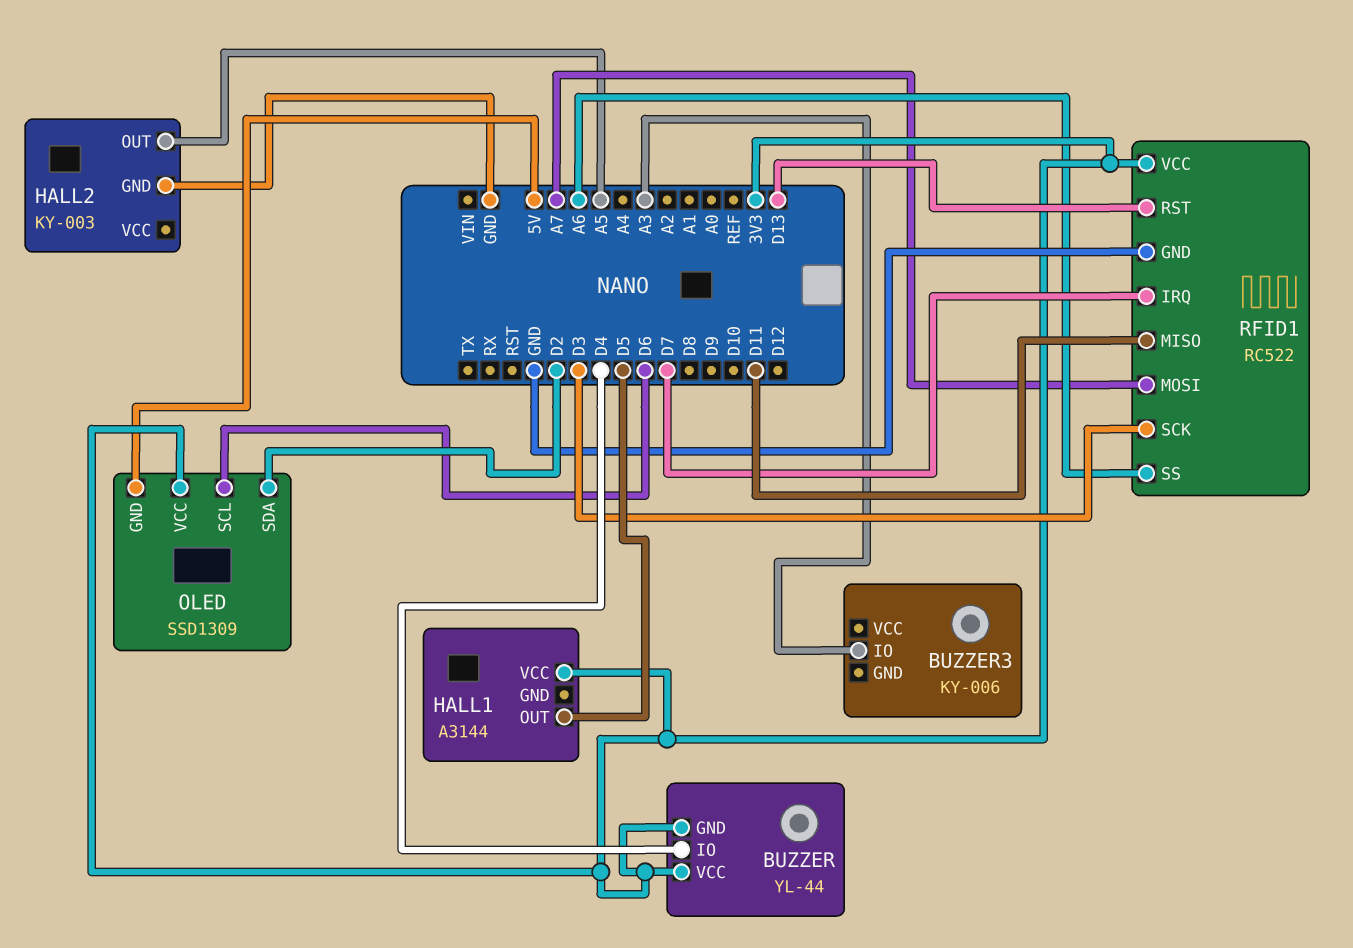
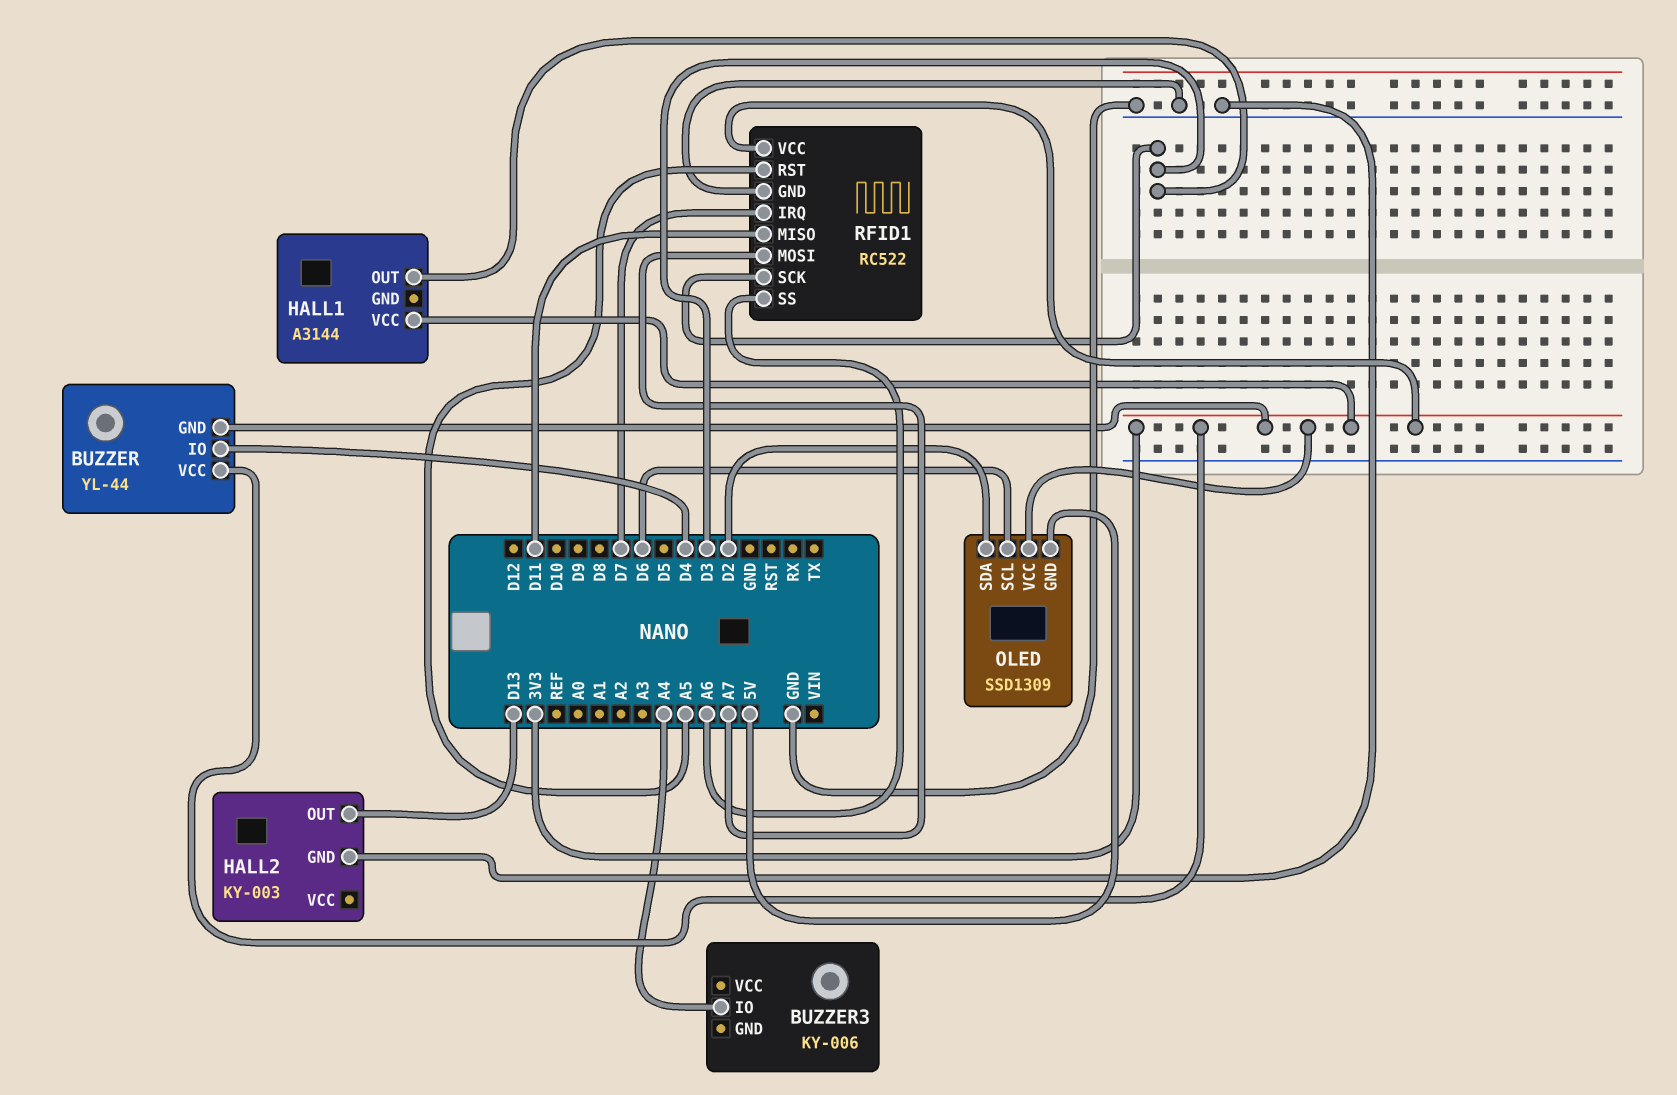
BUZZER3 pin IO: A3 -> A4
HALL1 pin OUT: D5 -> D3
HALL2 pin OUT: A5 -> D13
RFID1 pin RST: D13 -> A5

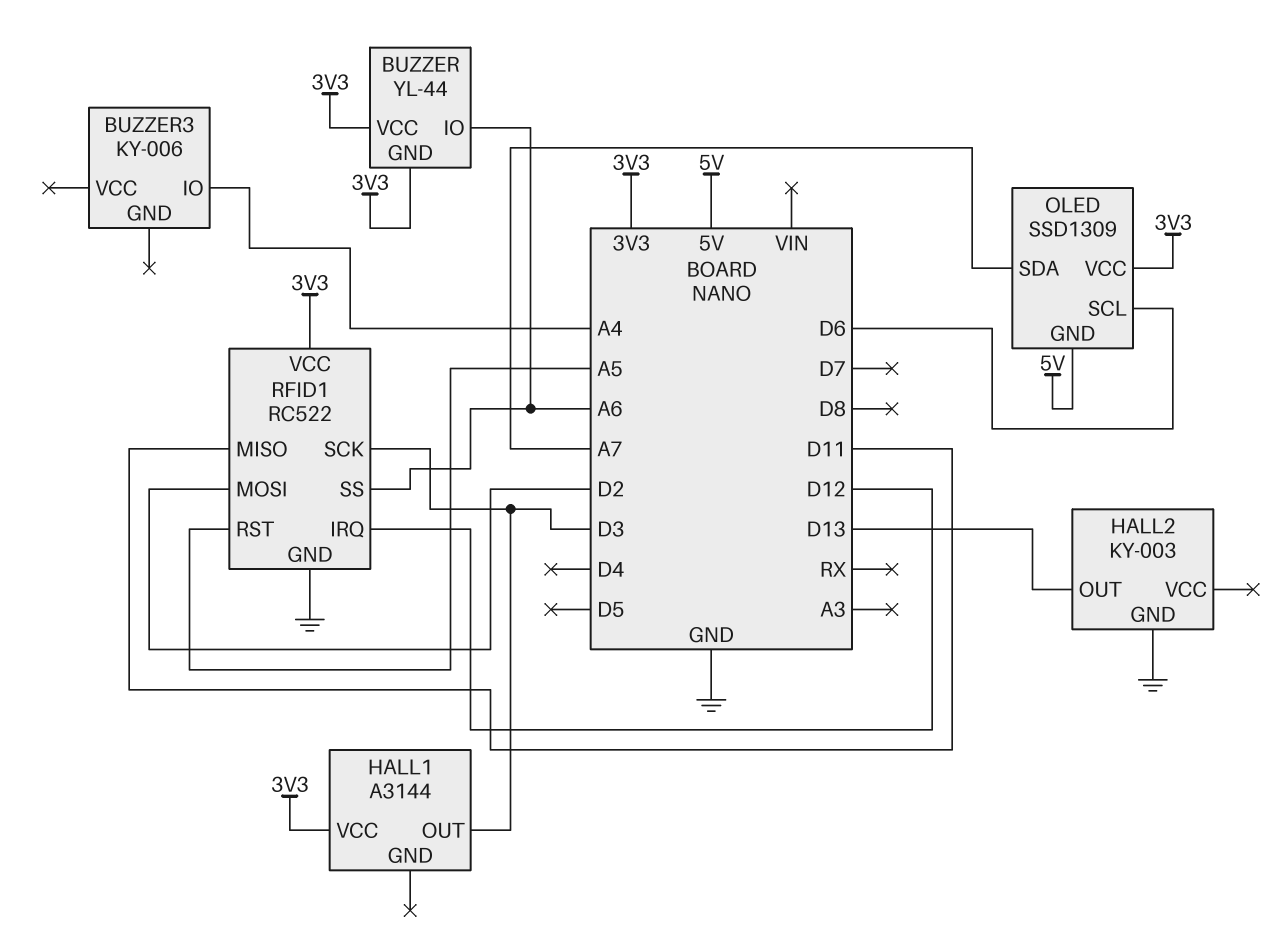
BUZZER pin IO: D4 -> A6
OLED pin SDA: D2 -> A7
RFID1 pin IRQ: D7 -> D12
RFID1 pin MOSI: A7 -> D2

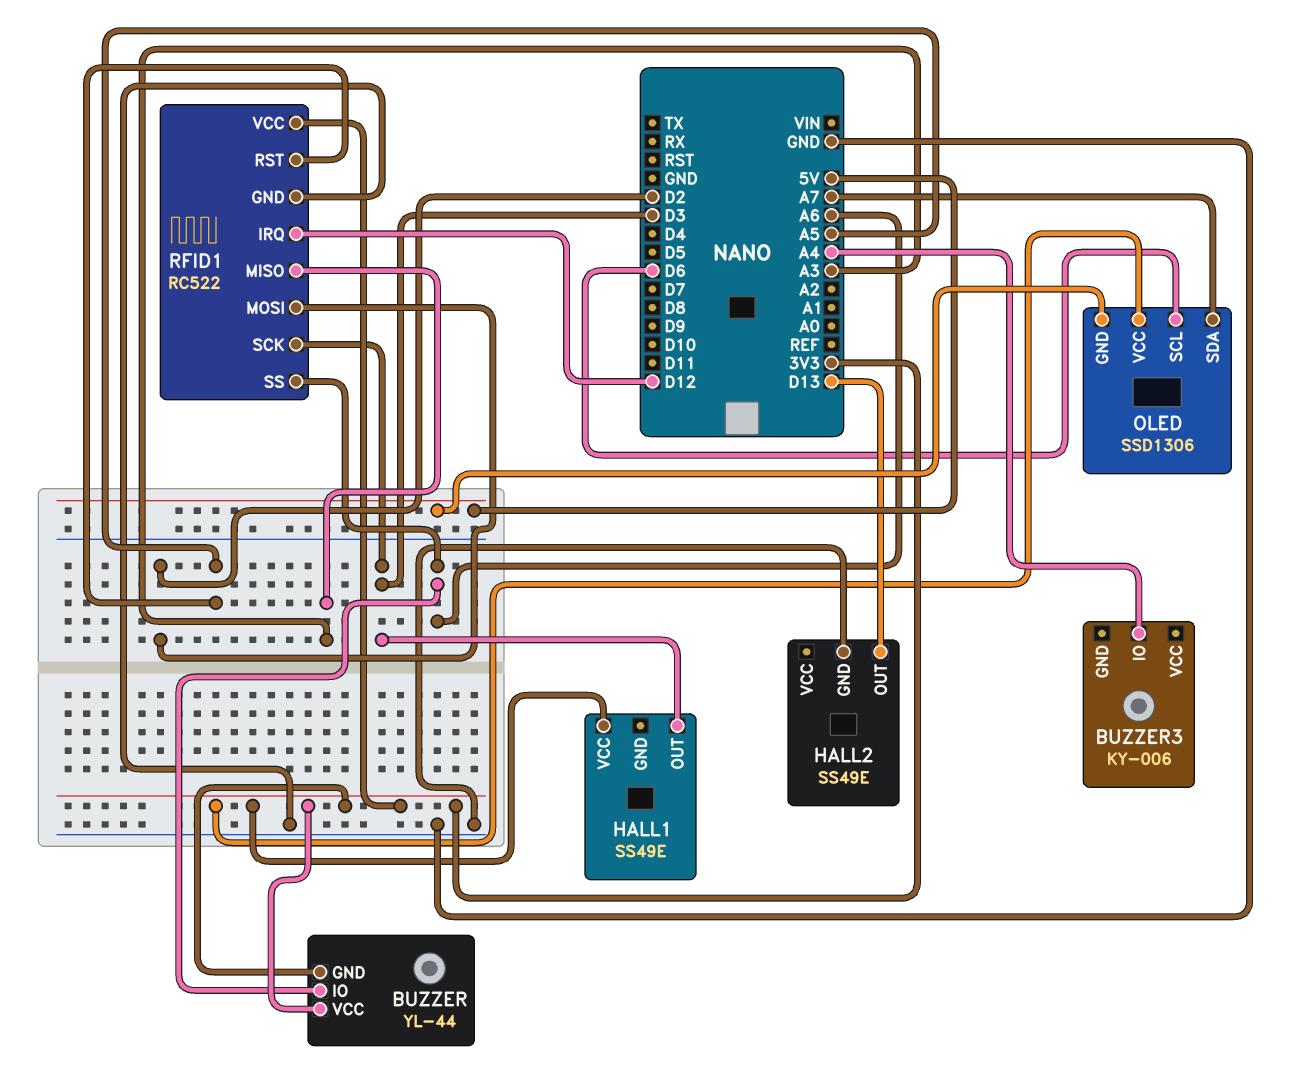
HALL1: A3144 -> SS49E
HALL2: KY-003 -> SS49E
OLED: SSD1309 -> SSD1306
RFID1 pin MISO: D11 -> A3

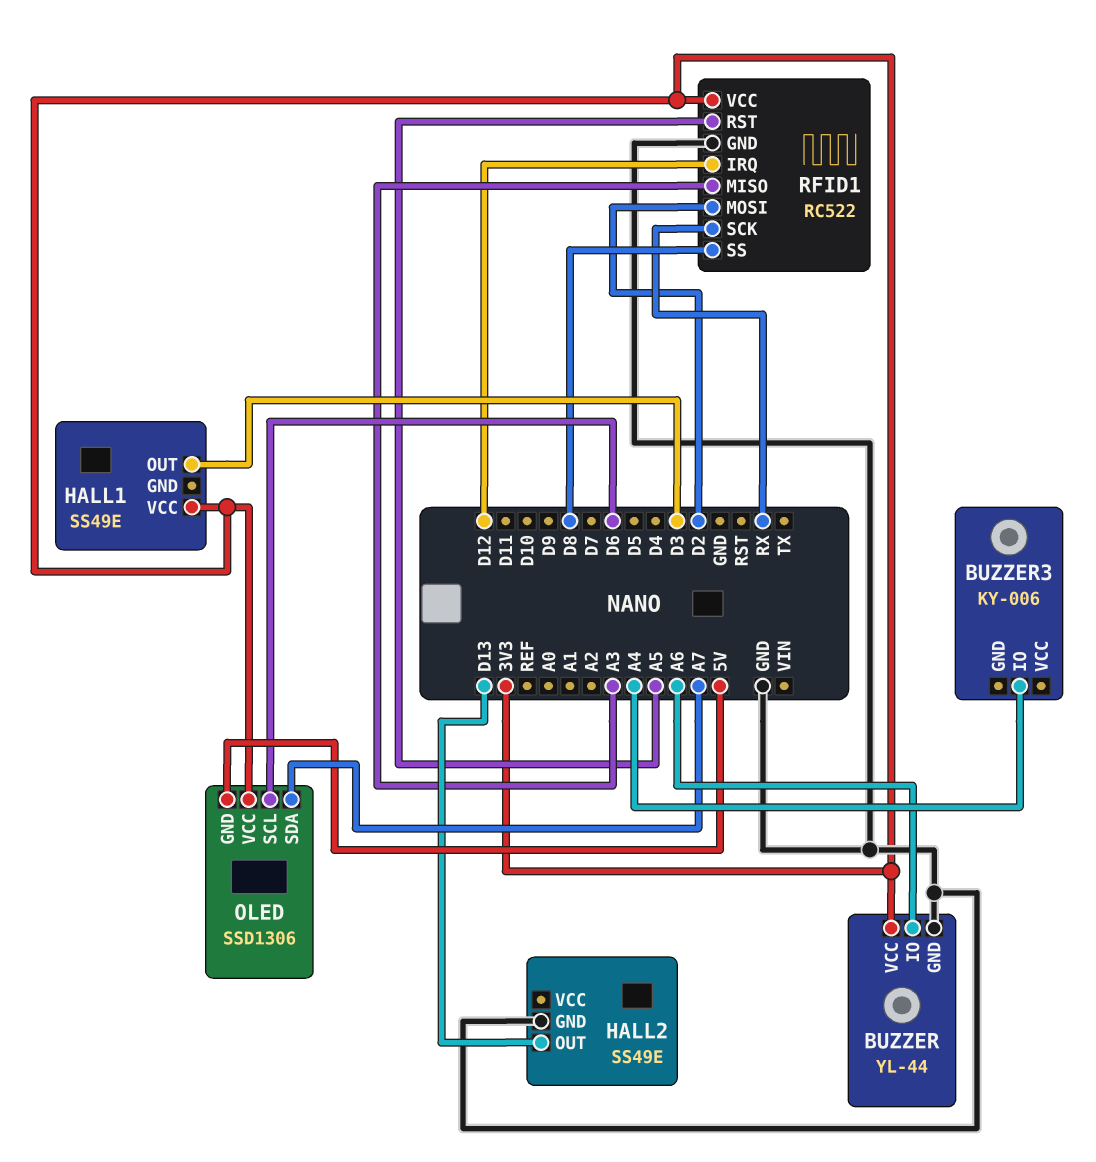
BUZZER pin GND: 3V3 -> GND
RFID1 pin SCK: D3 -> RX
RFID1 pin SS: A6 -> D8

